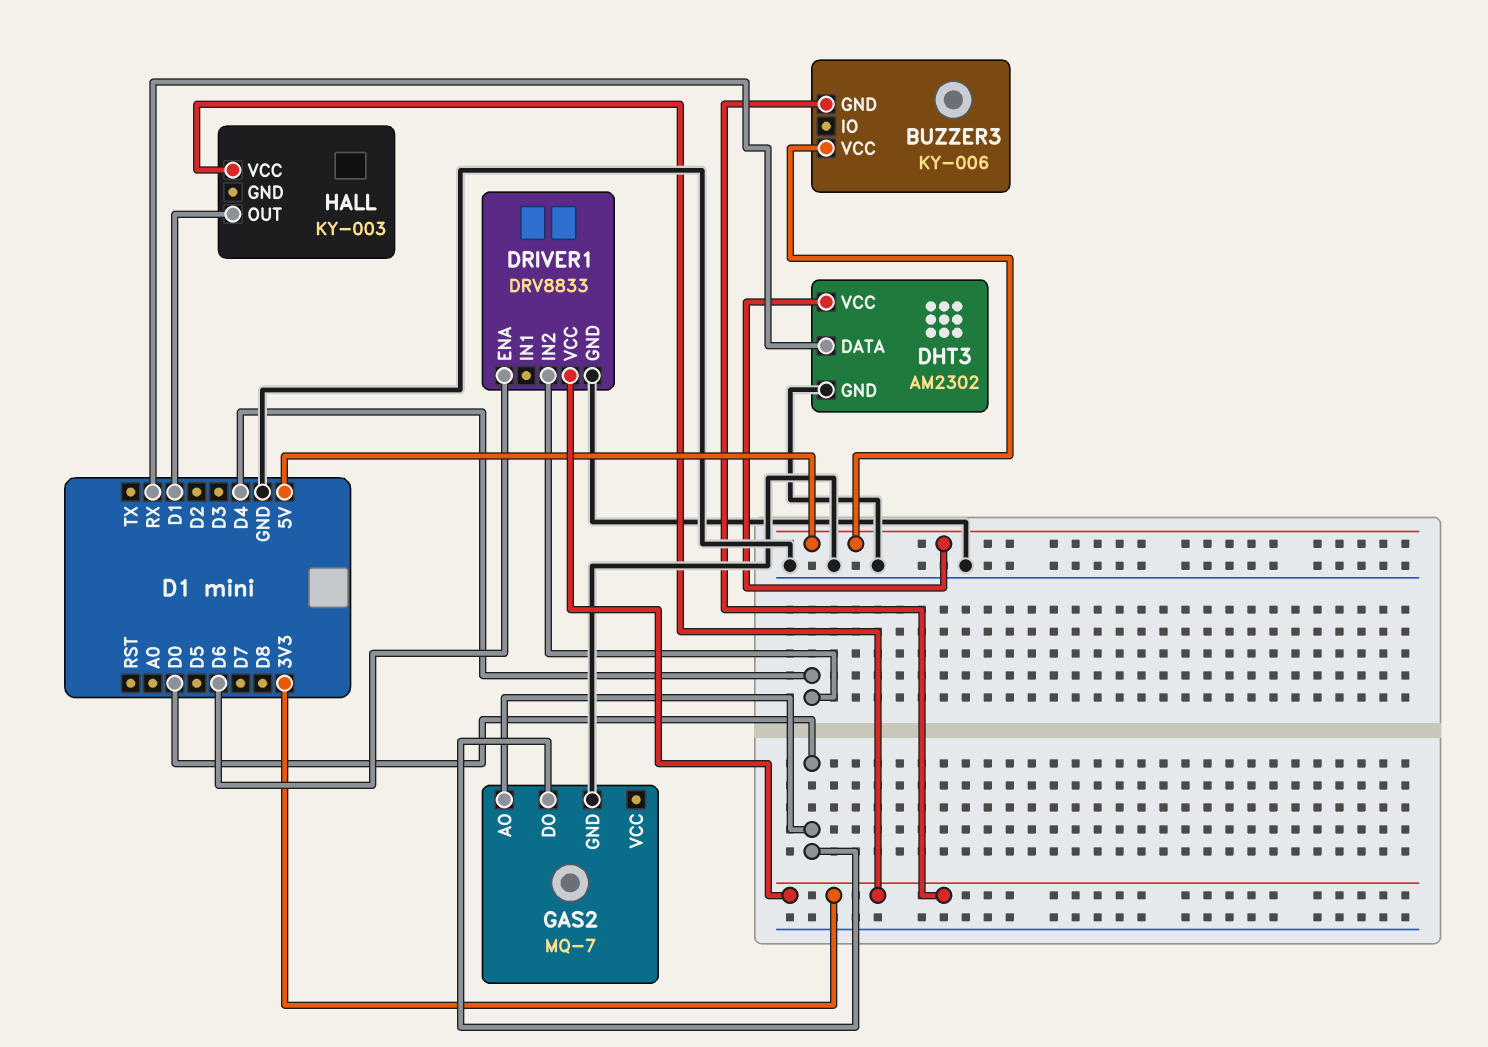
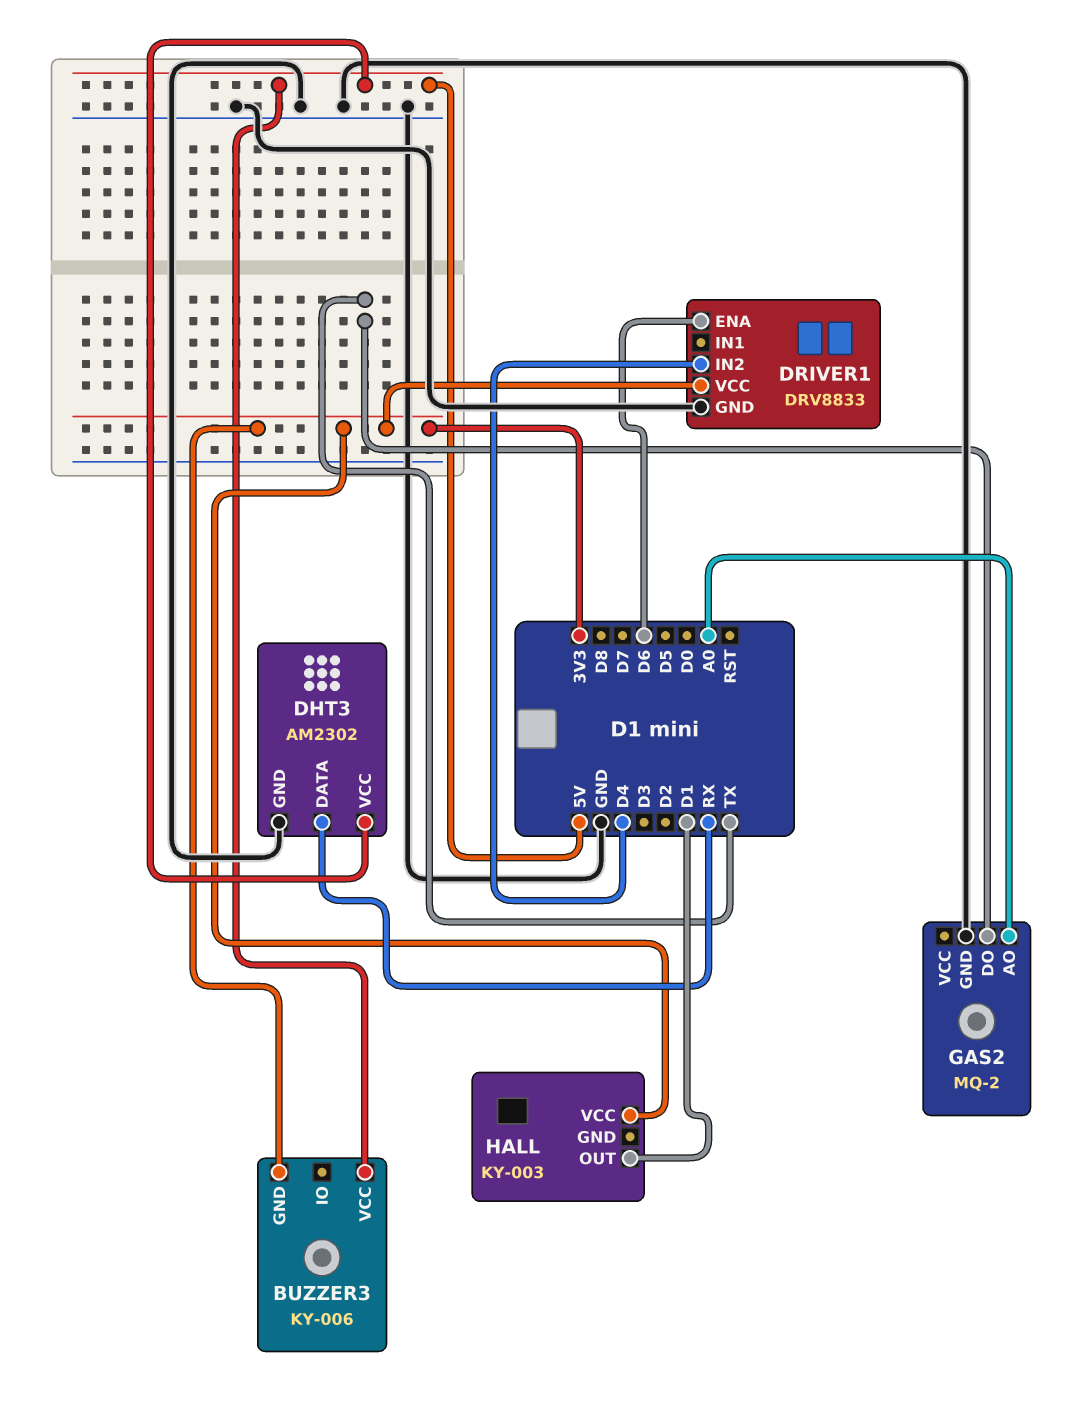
GAS2: MQ-7 -> MQ-2
GAS2 pin AO: D0 -> A0
GAS2 pin DO: D0 -> TX

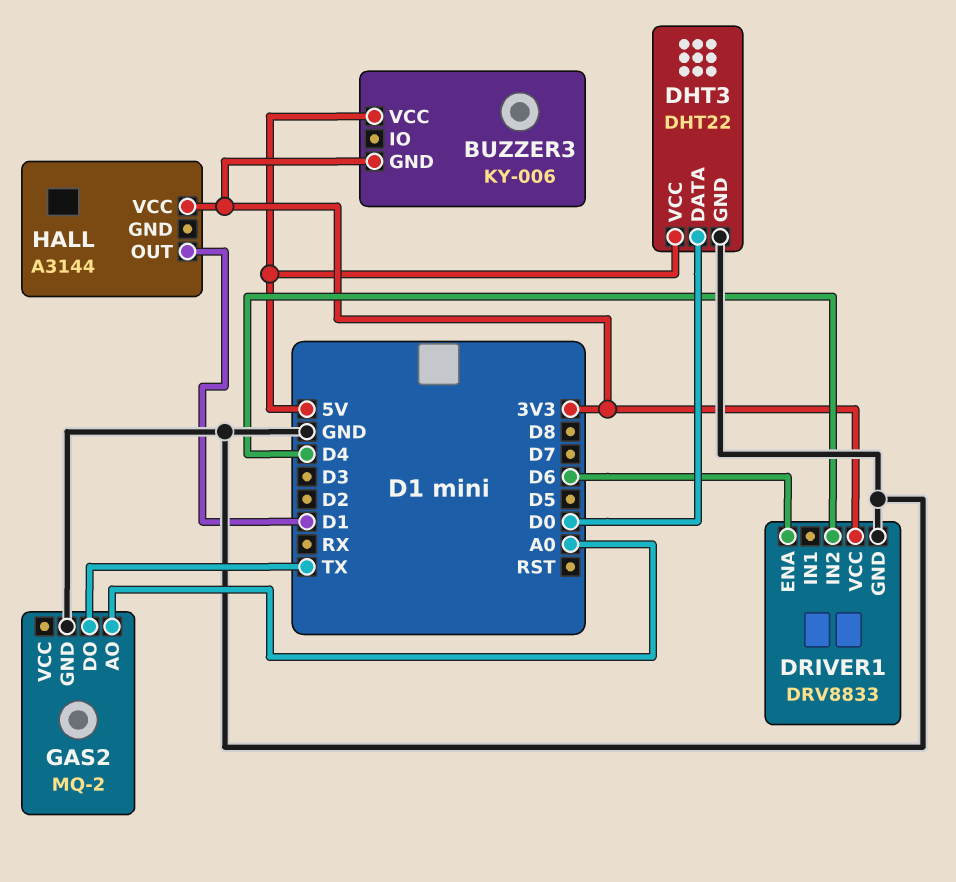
DHT3: AM2302 -> DHT22
DHT3 pin DATA: RX -> D0
HALL: KY-003 -> A3144

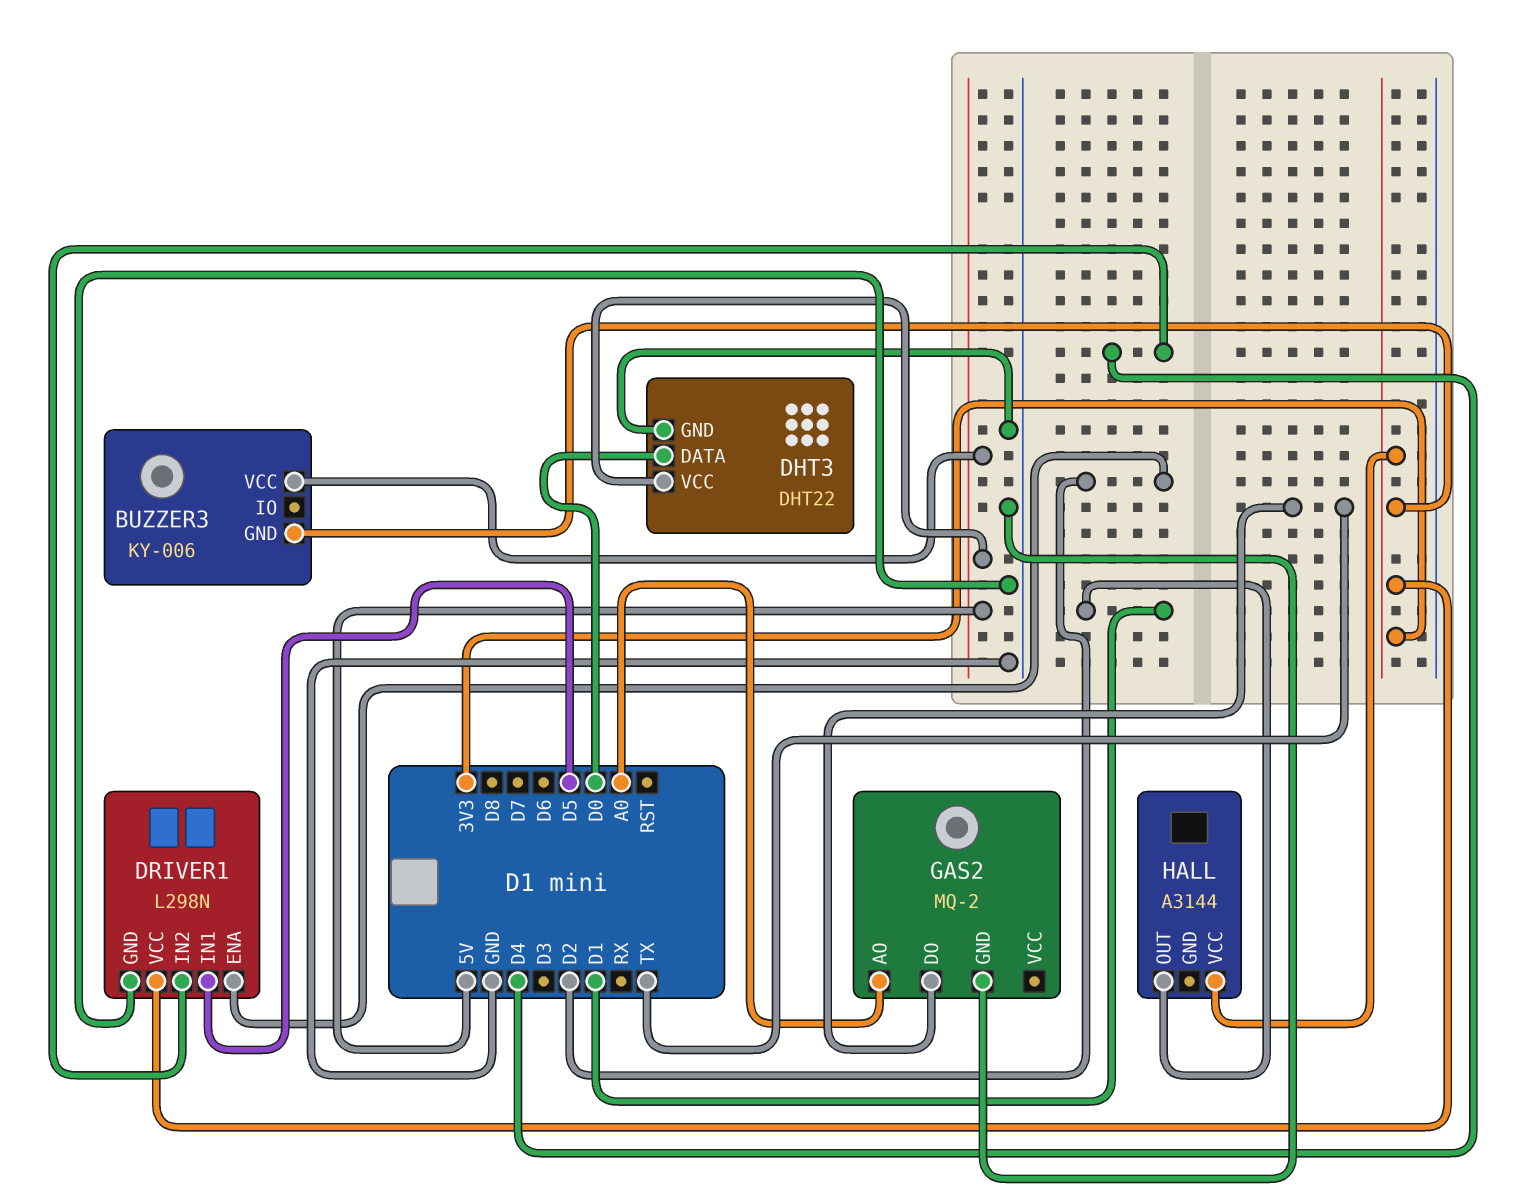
DRIVER1: DRV8833 -> L298N
DRIVER1 pin ENA: D6 -> D2
DRIVER1 pin IN1: none -> D5

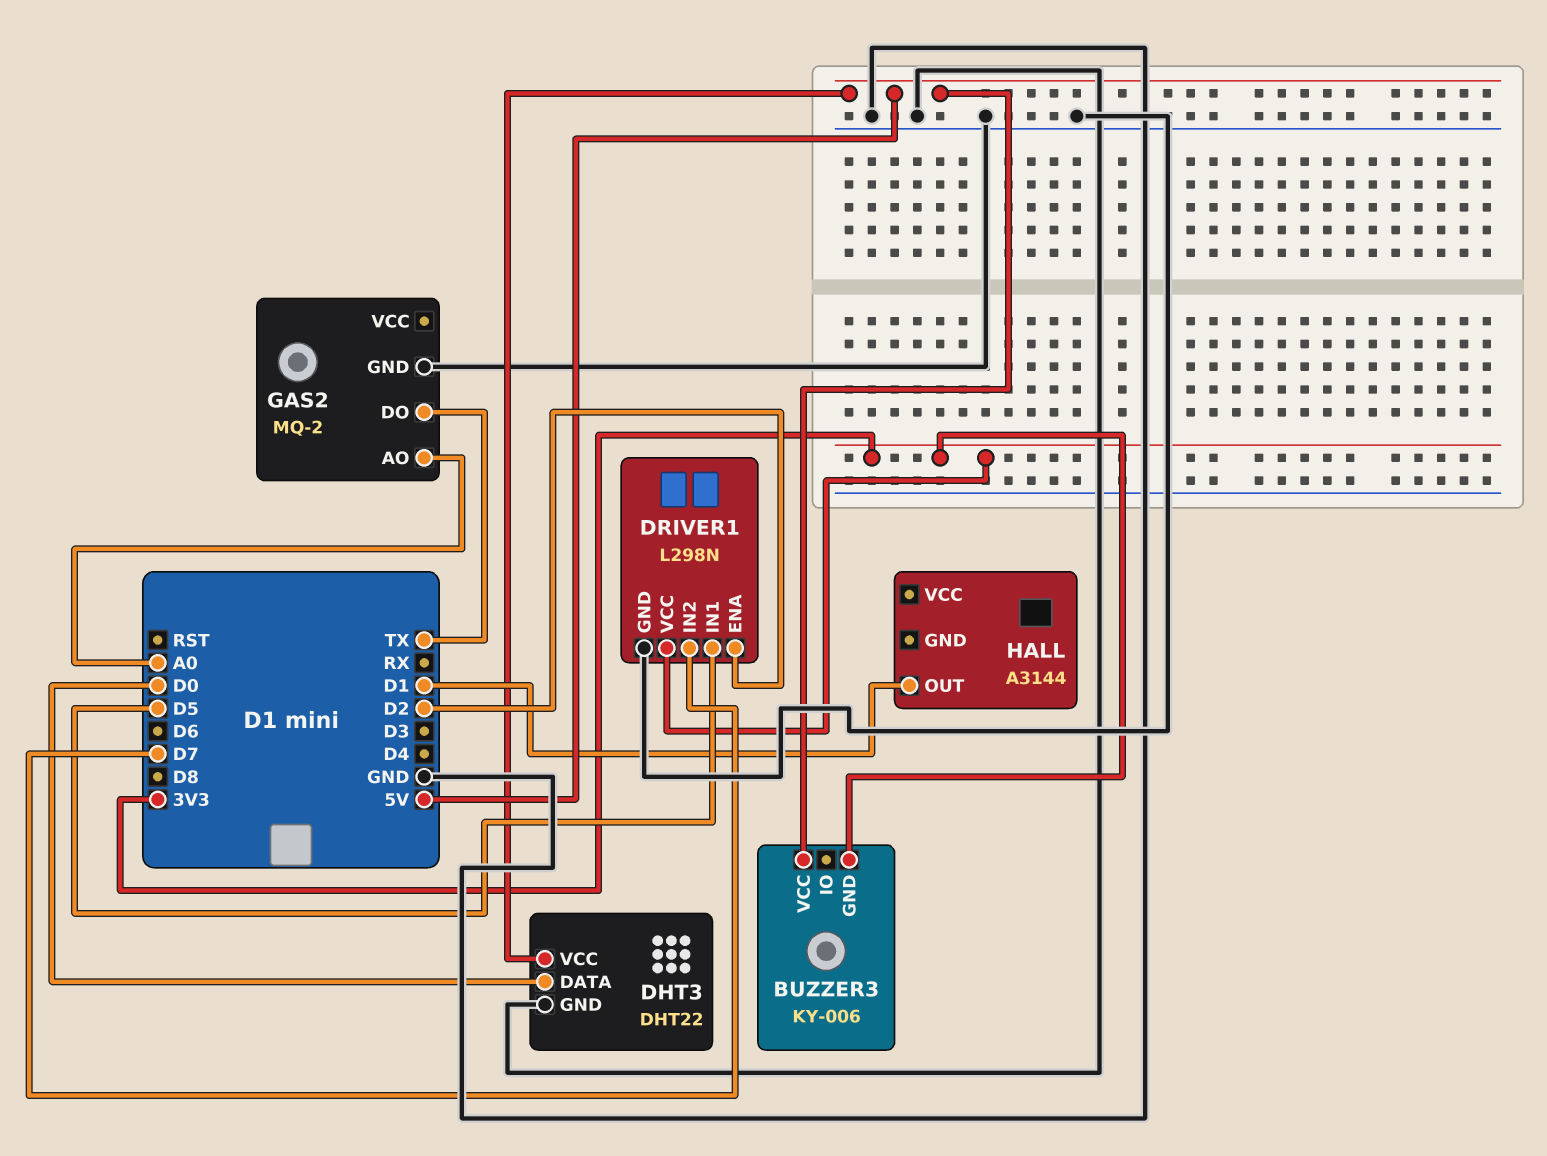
DRIVER1 pin IN2: D4 -> D7
HALL pin VCC: 3V3 -> none

